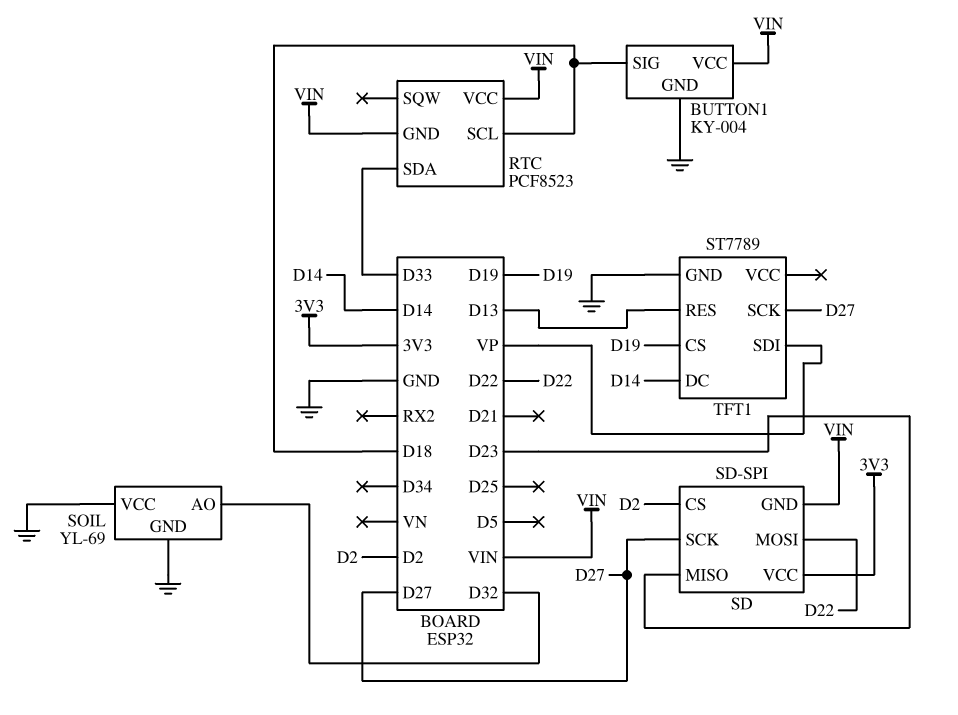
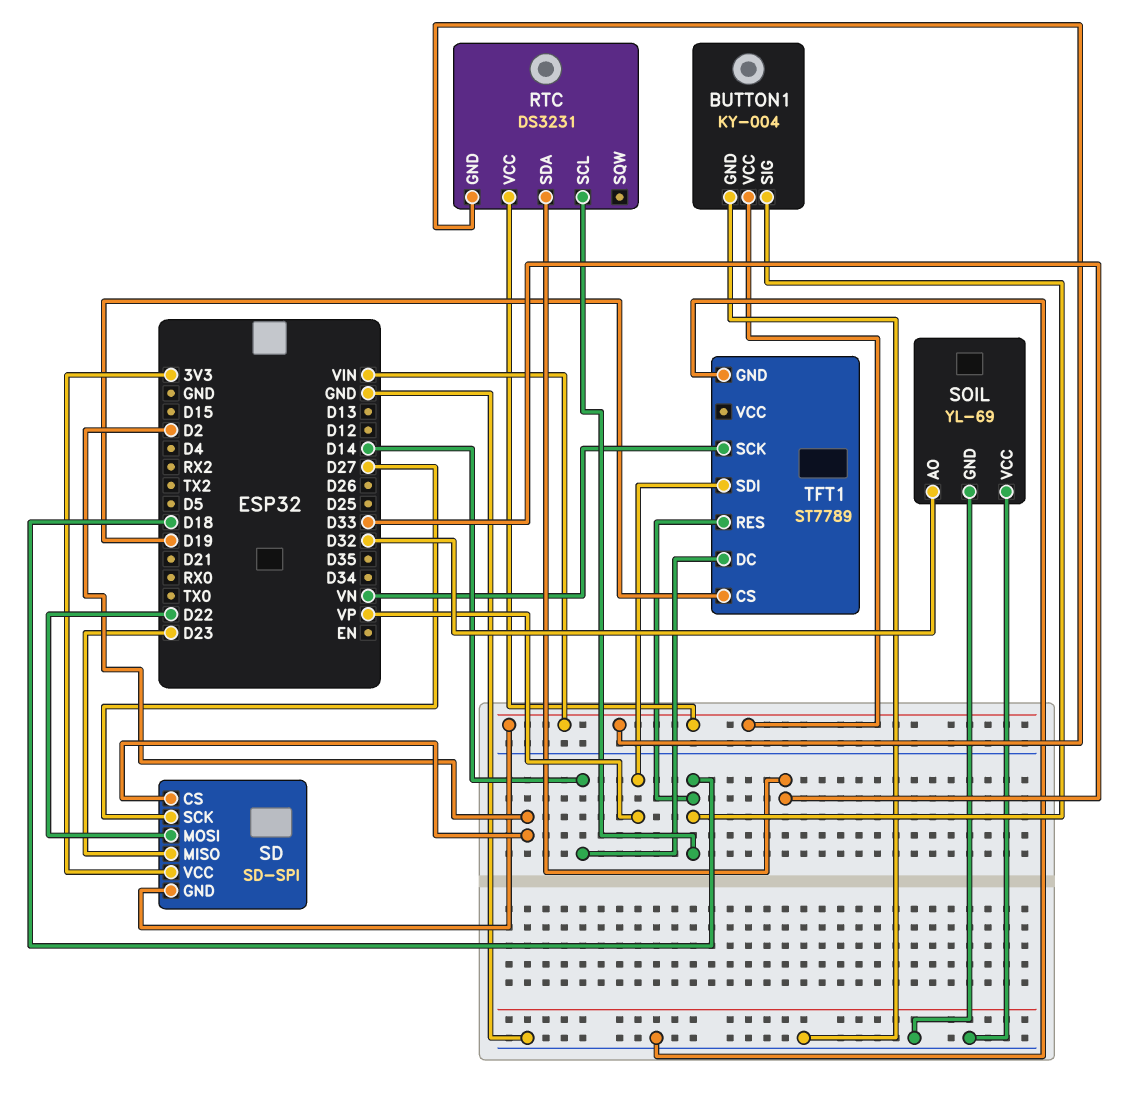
RTC: PCF8523 -> DS3231
TFT1 pin RES: D13 -> D18
TFT1 pin SCK: D27 -> VN

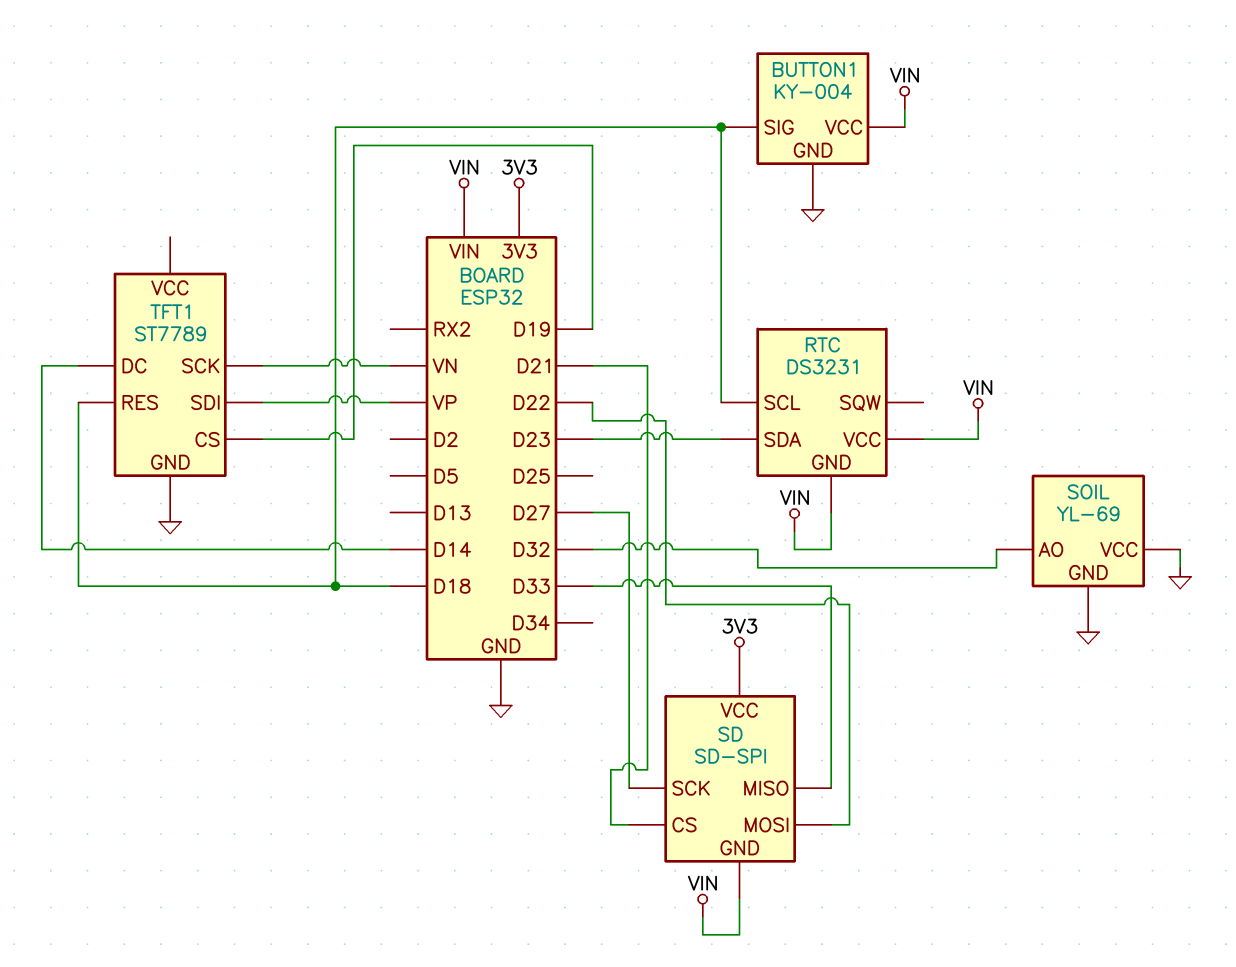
RTC pin SDA: D33 -> D23
SD pin CS: D2 -> D21
SD pin MISO: D23 -> D33

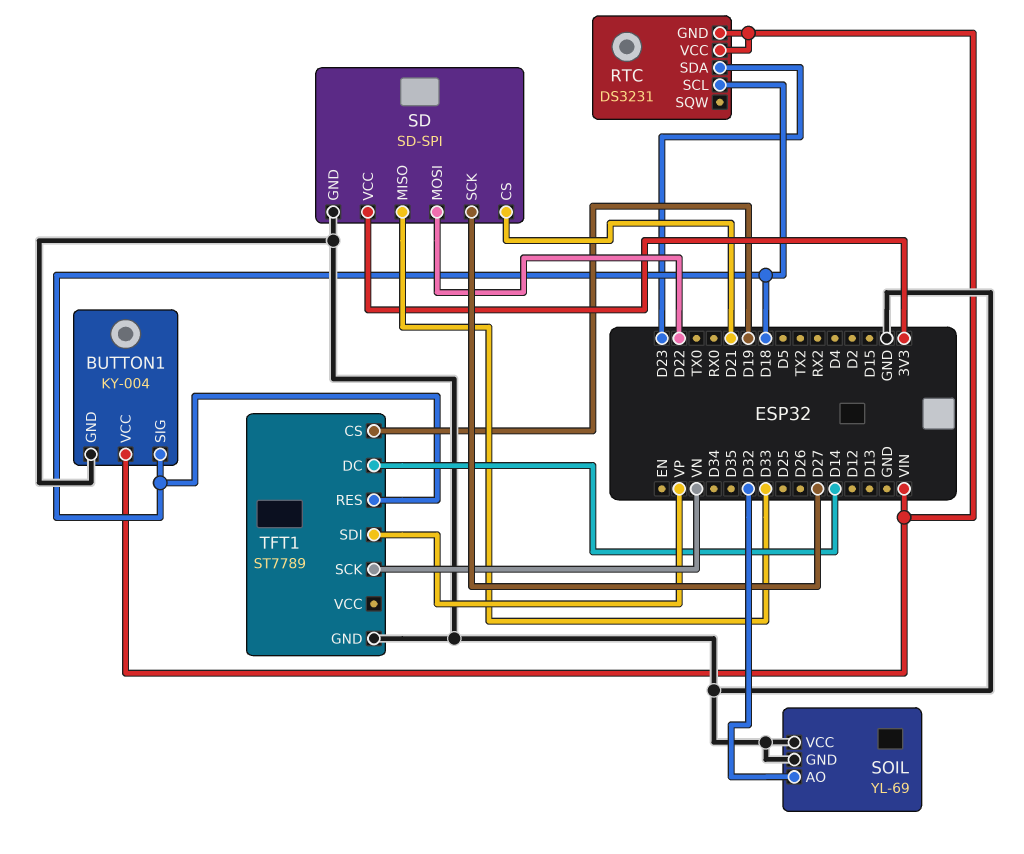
SD pin GND: VIN -> GND

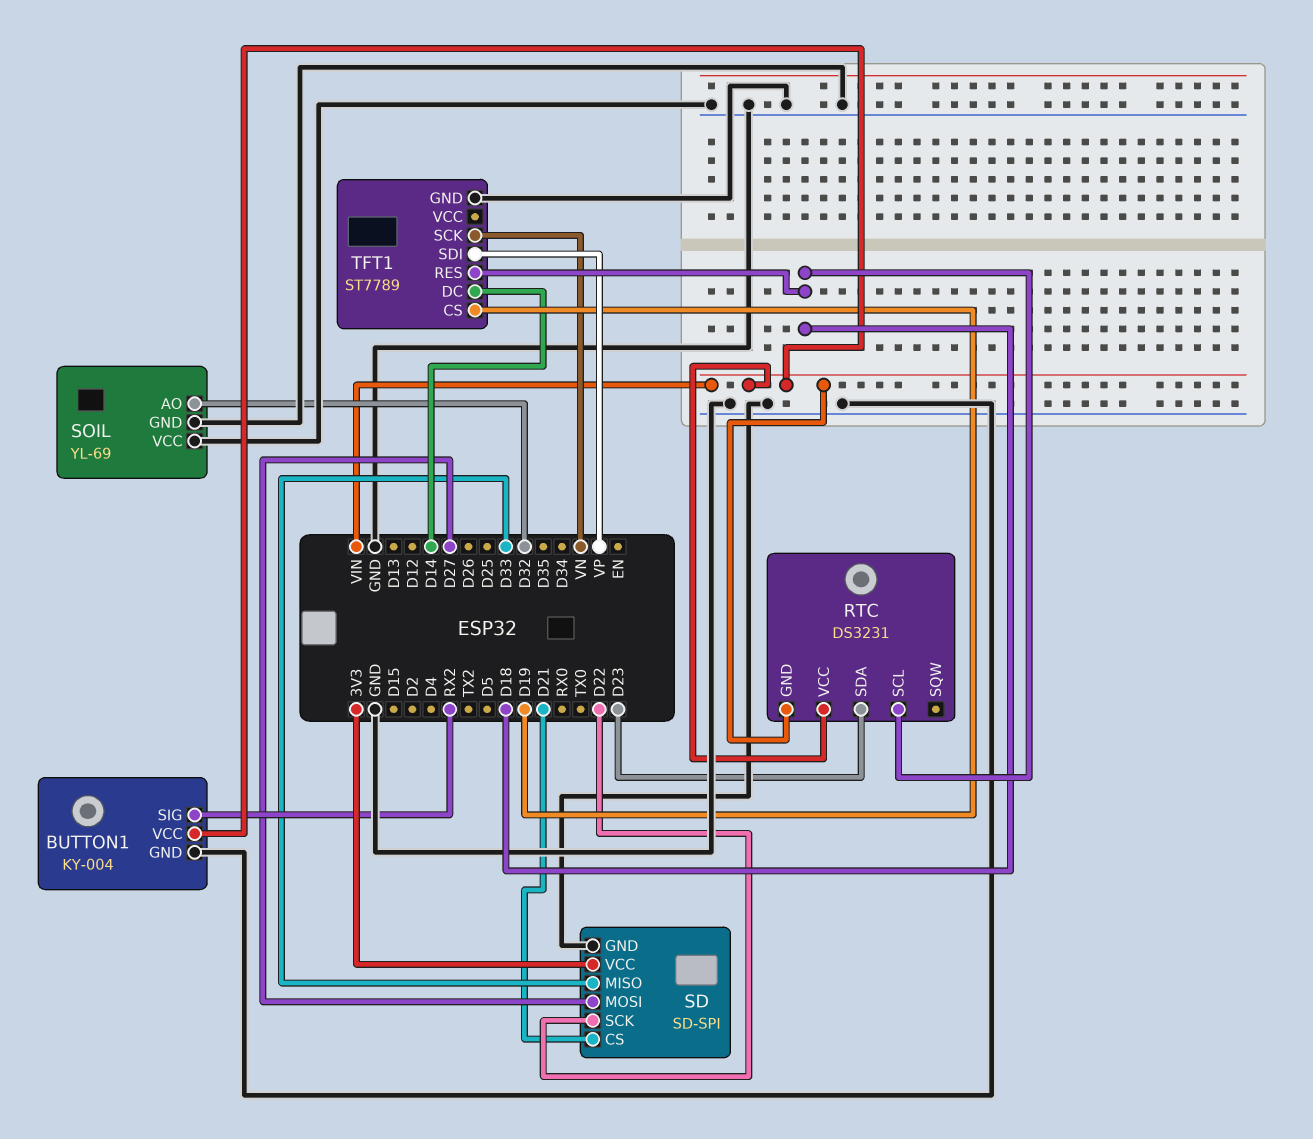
BUTTON1 pin SIG: D18 -> RX2
SD pin MOSI: D22 -> D27
SD pin SCK: D27 -> D22

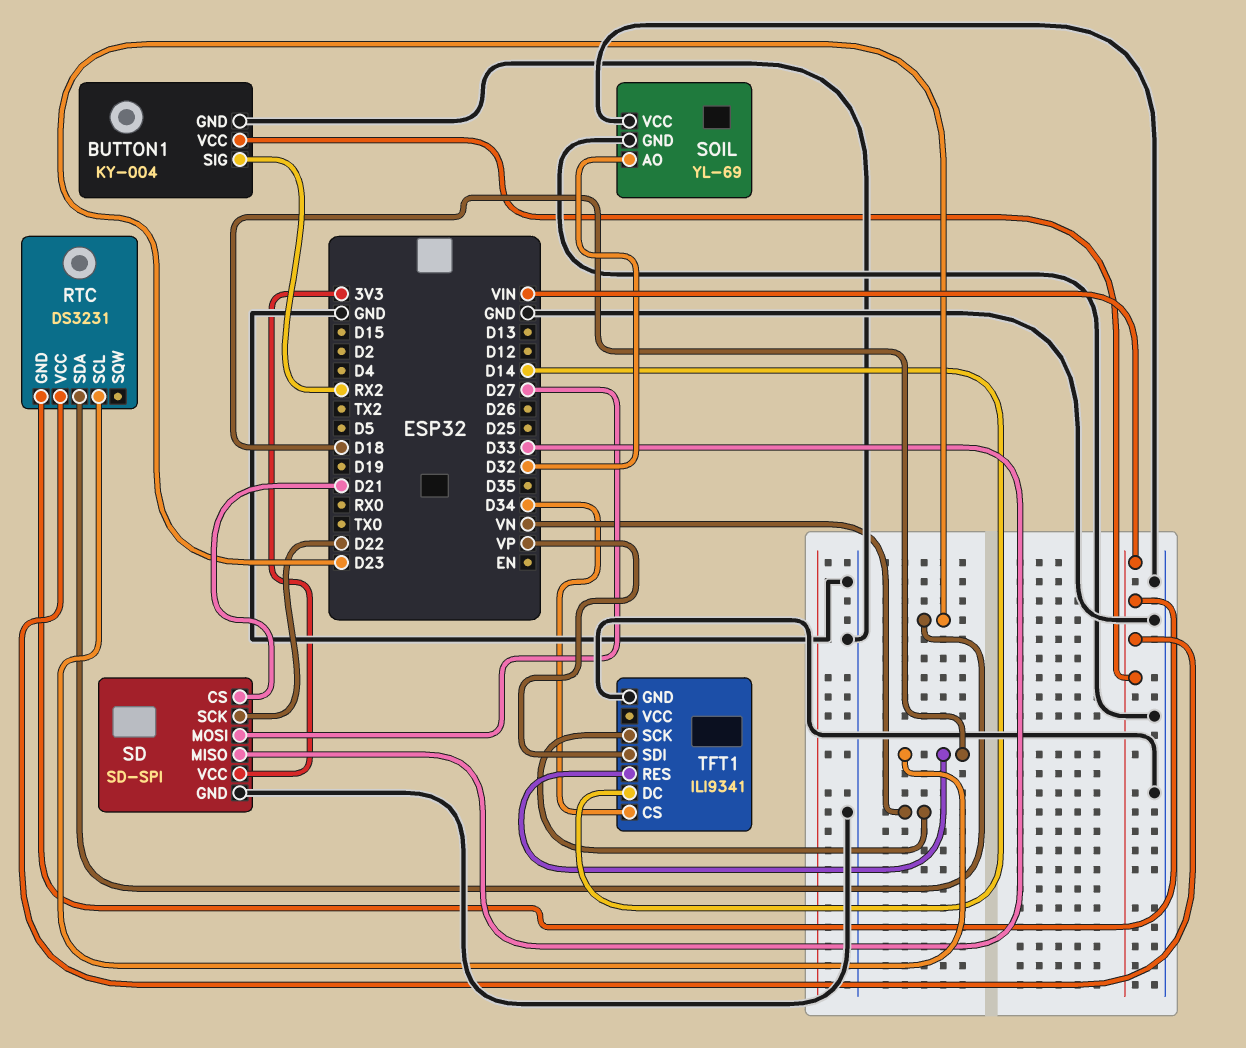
TFT1: ST7789 -> ILI9341
TFT1 pin CS: D19 -> D34

